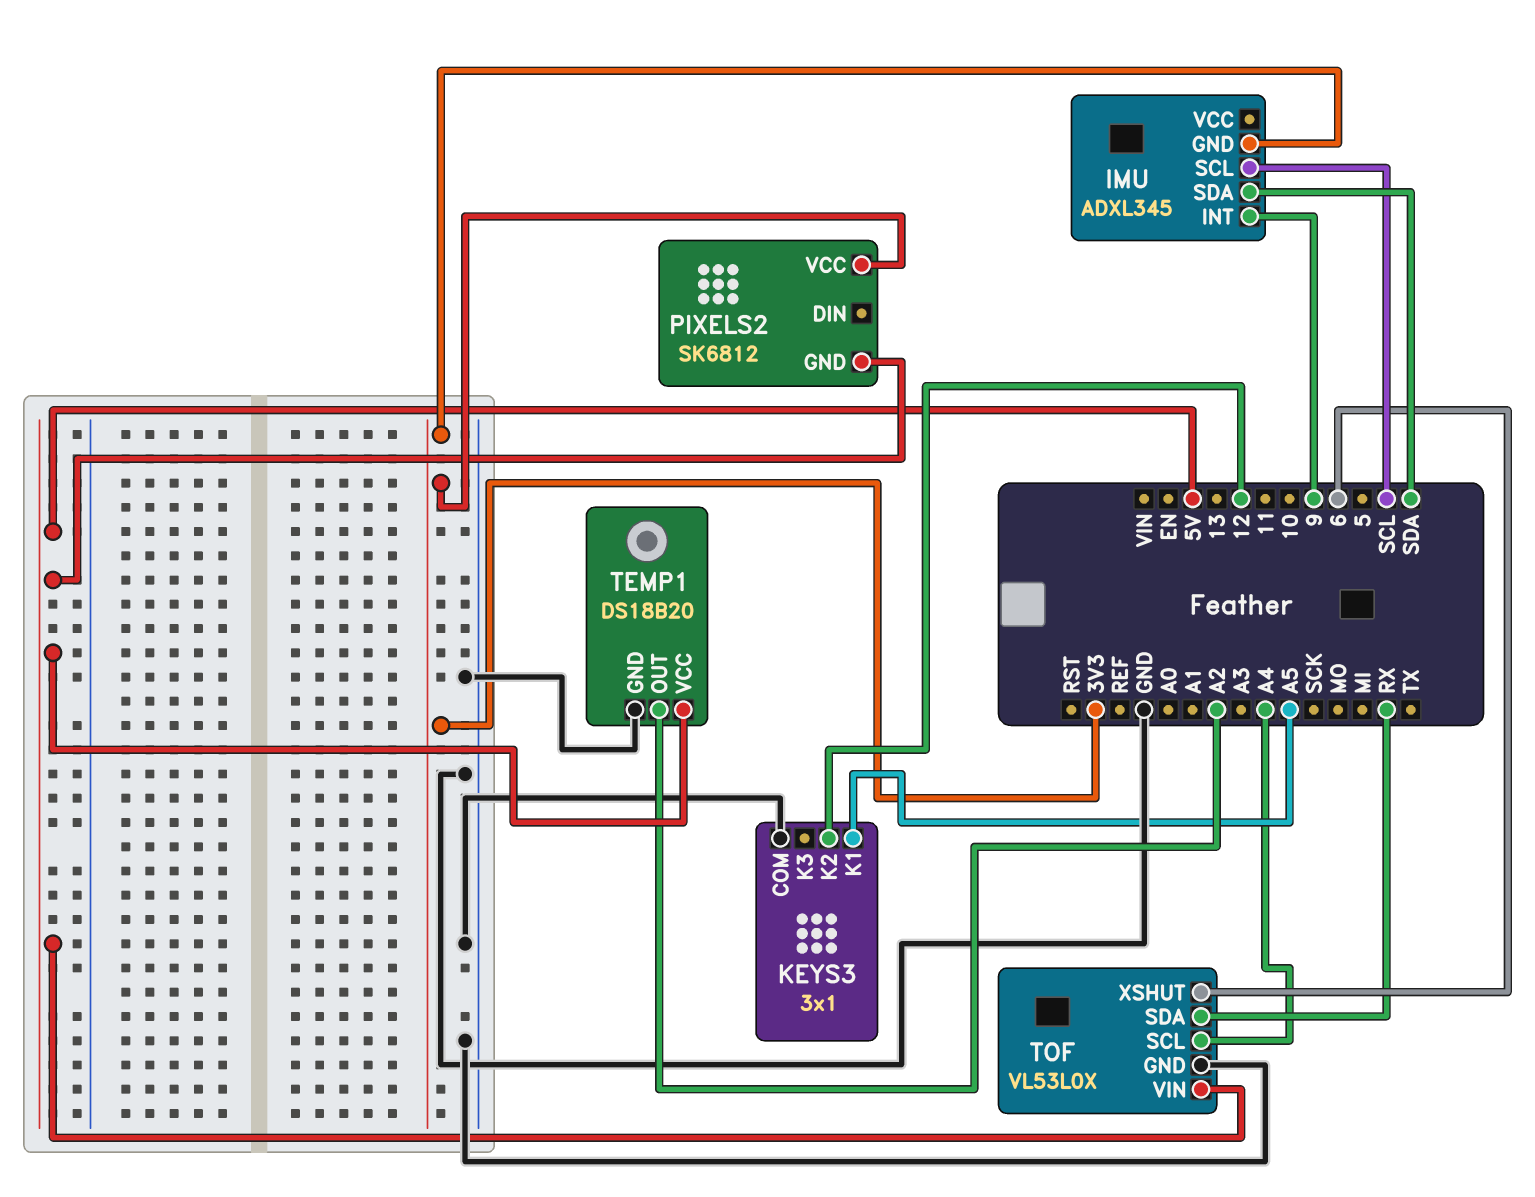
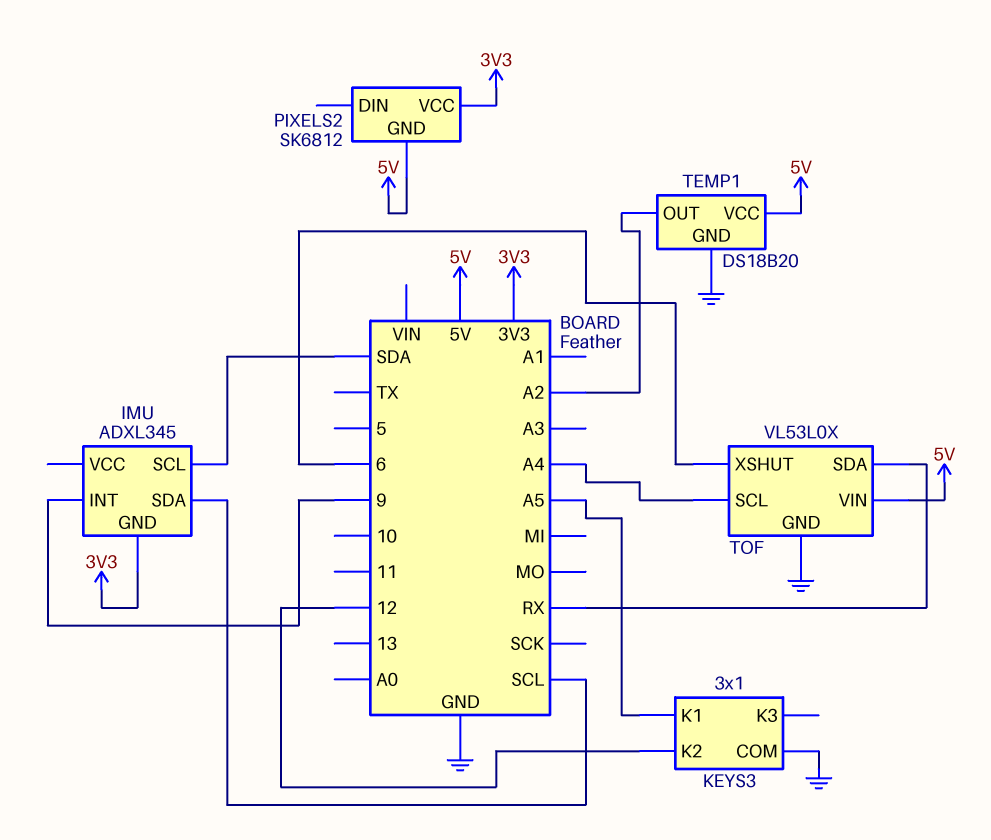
IMU pin SCL: SCL -> SDA
IMU pin SDA: SDA -> SCL

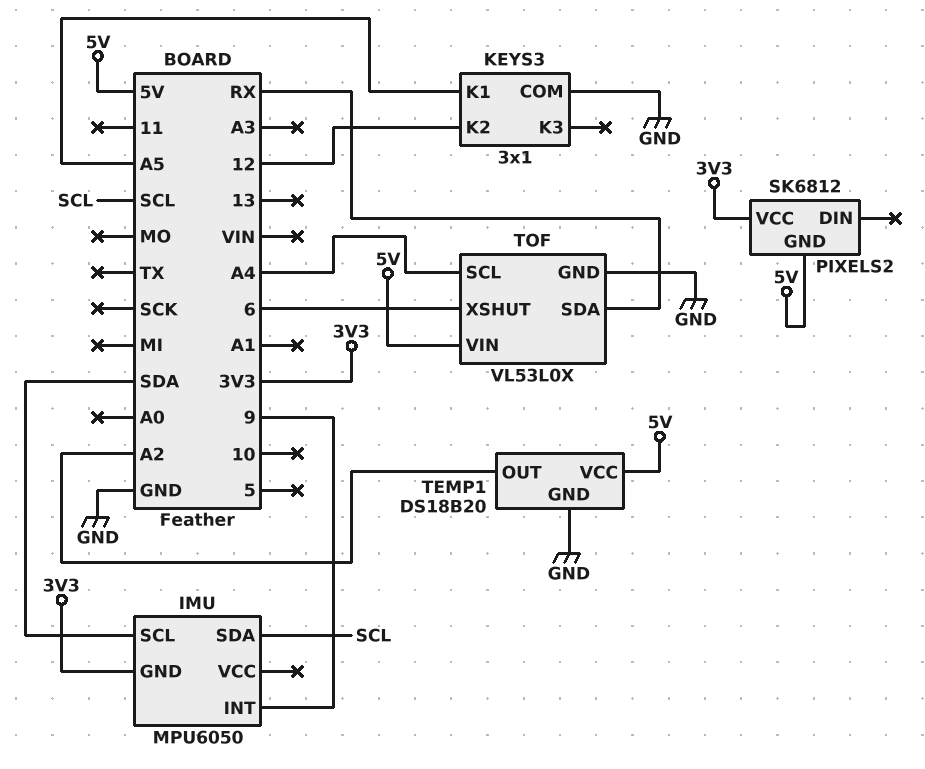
IMU: ADXL345 -> MPU6050

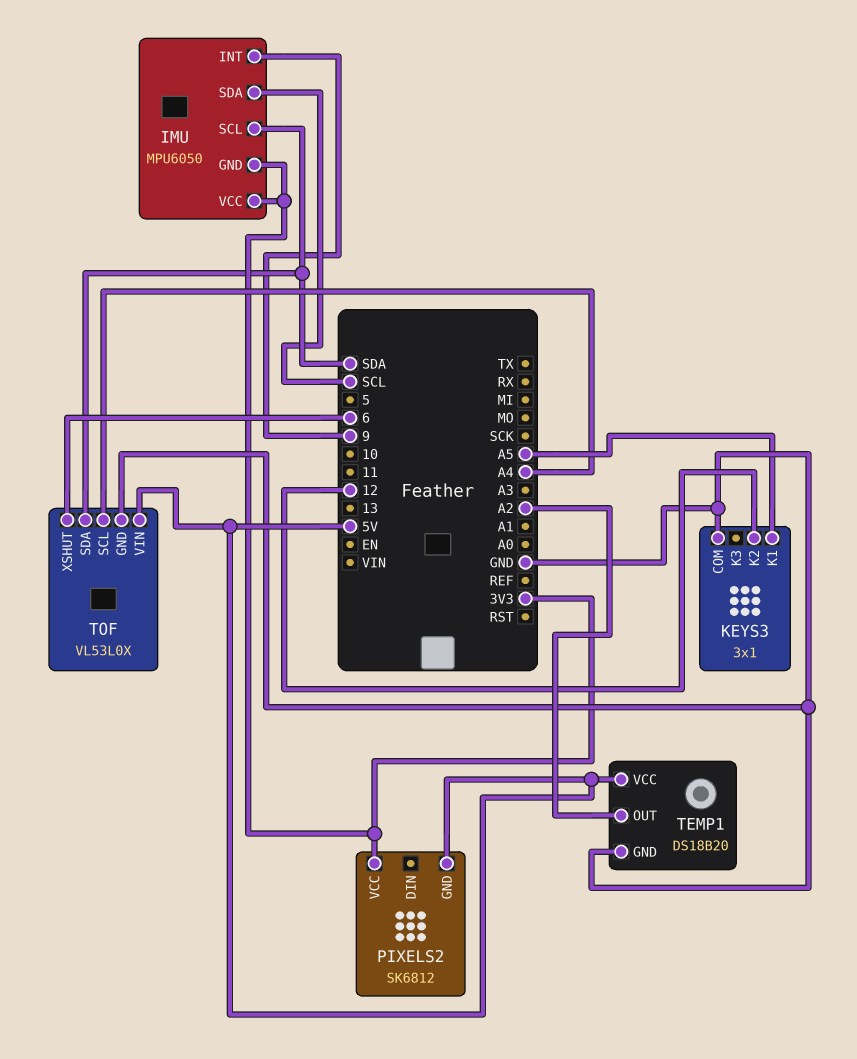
IMU pin VCC: none -> 3V3
TOF pin SDA: RX -> SDA

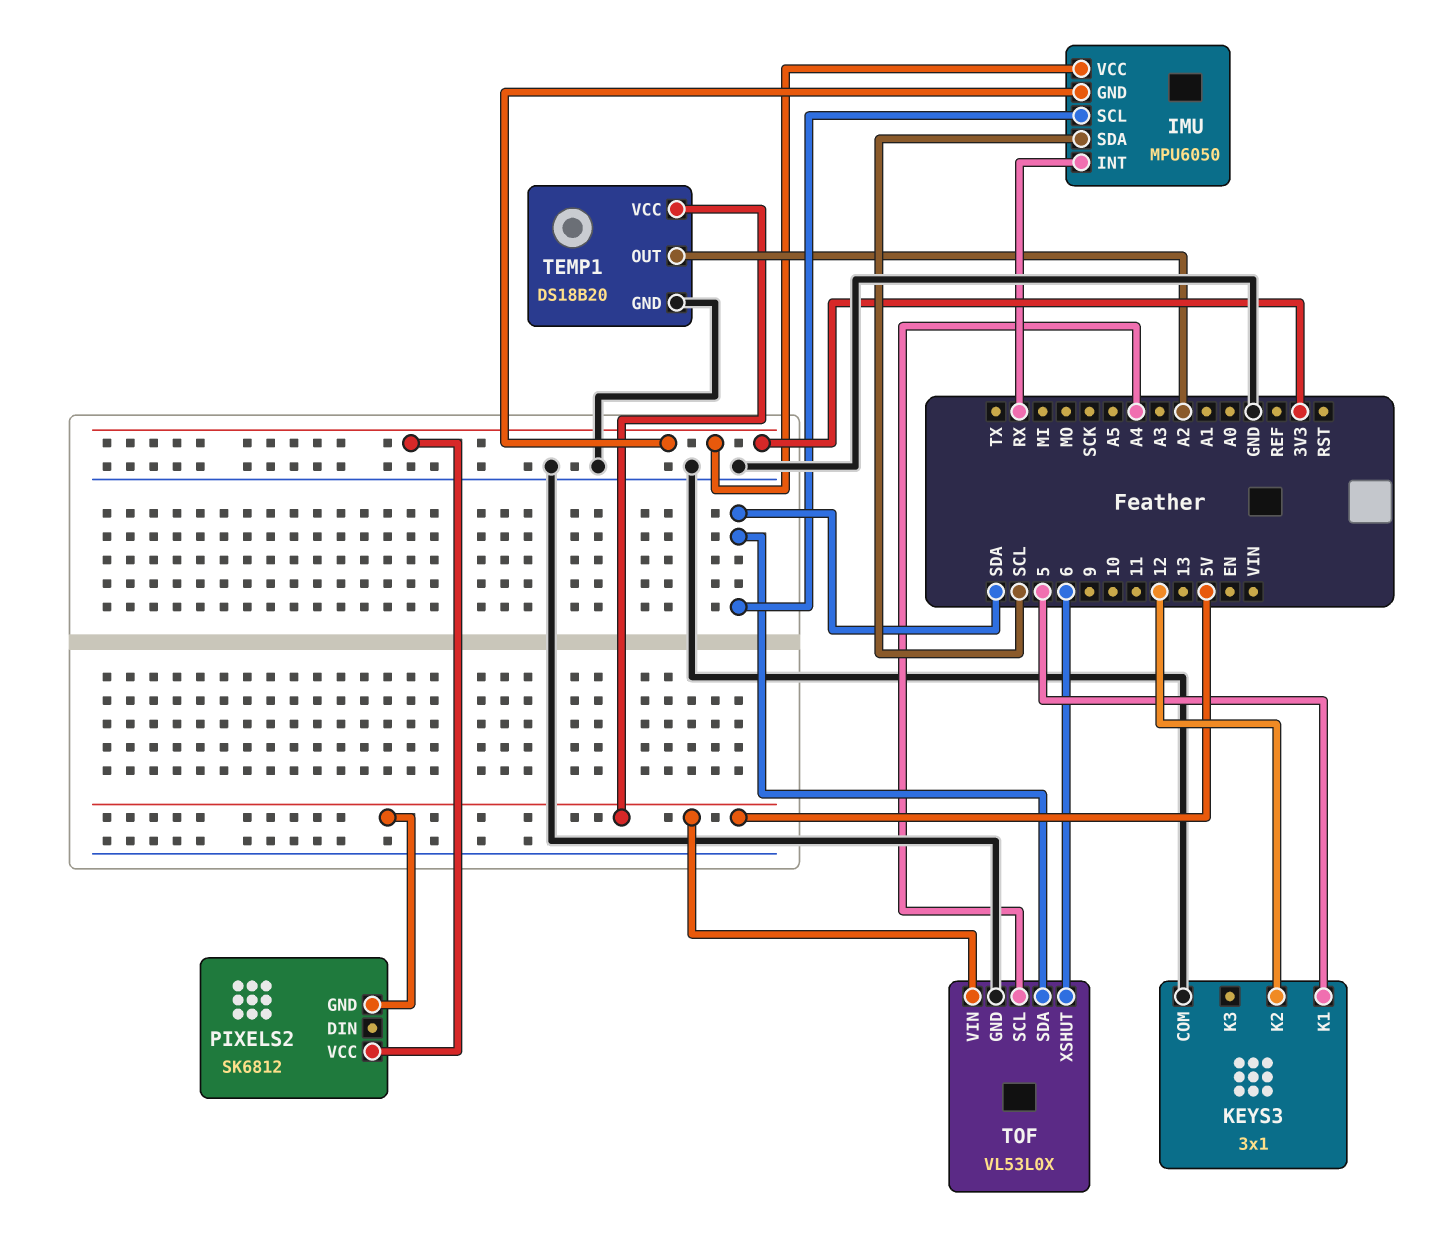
IMU pin INT: 9 -> RX
KEYS3 pin K1: A5 -> 5

